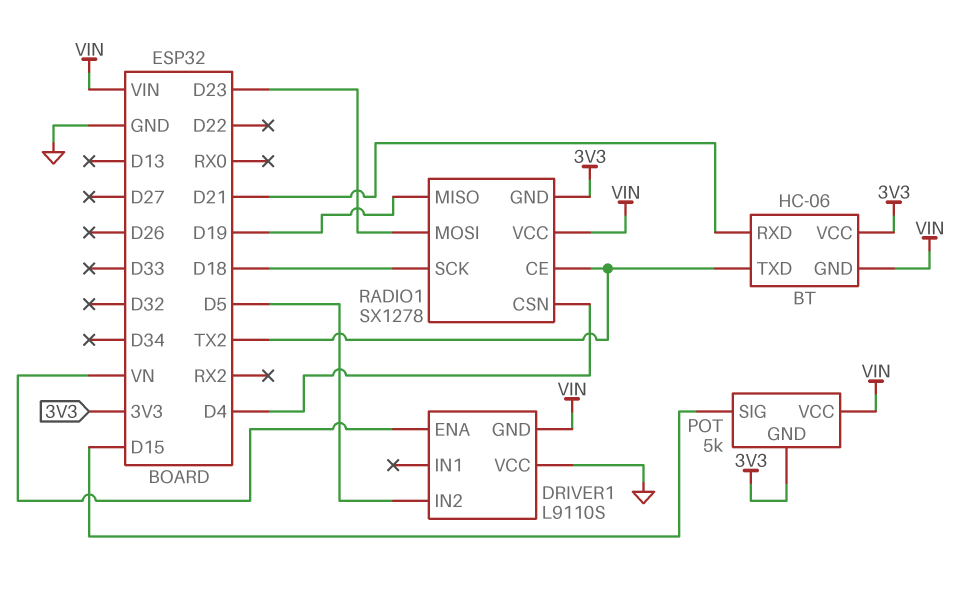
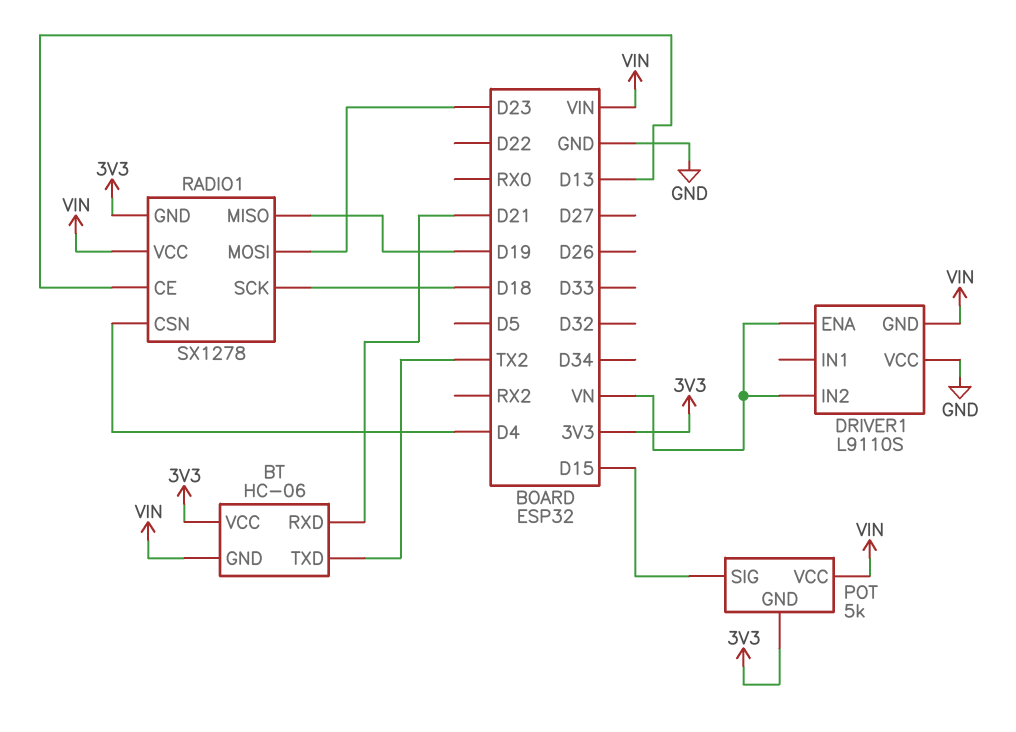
DRIVER1 pin IN2: D5 -> VN
RADIO1 pin CE: TX2 -> D13

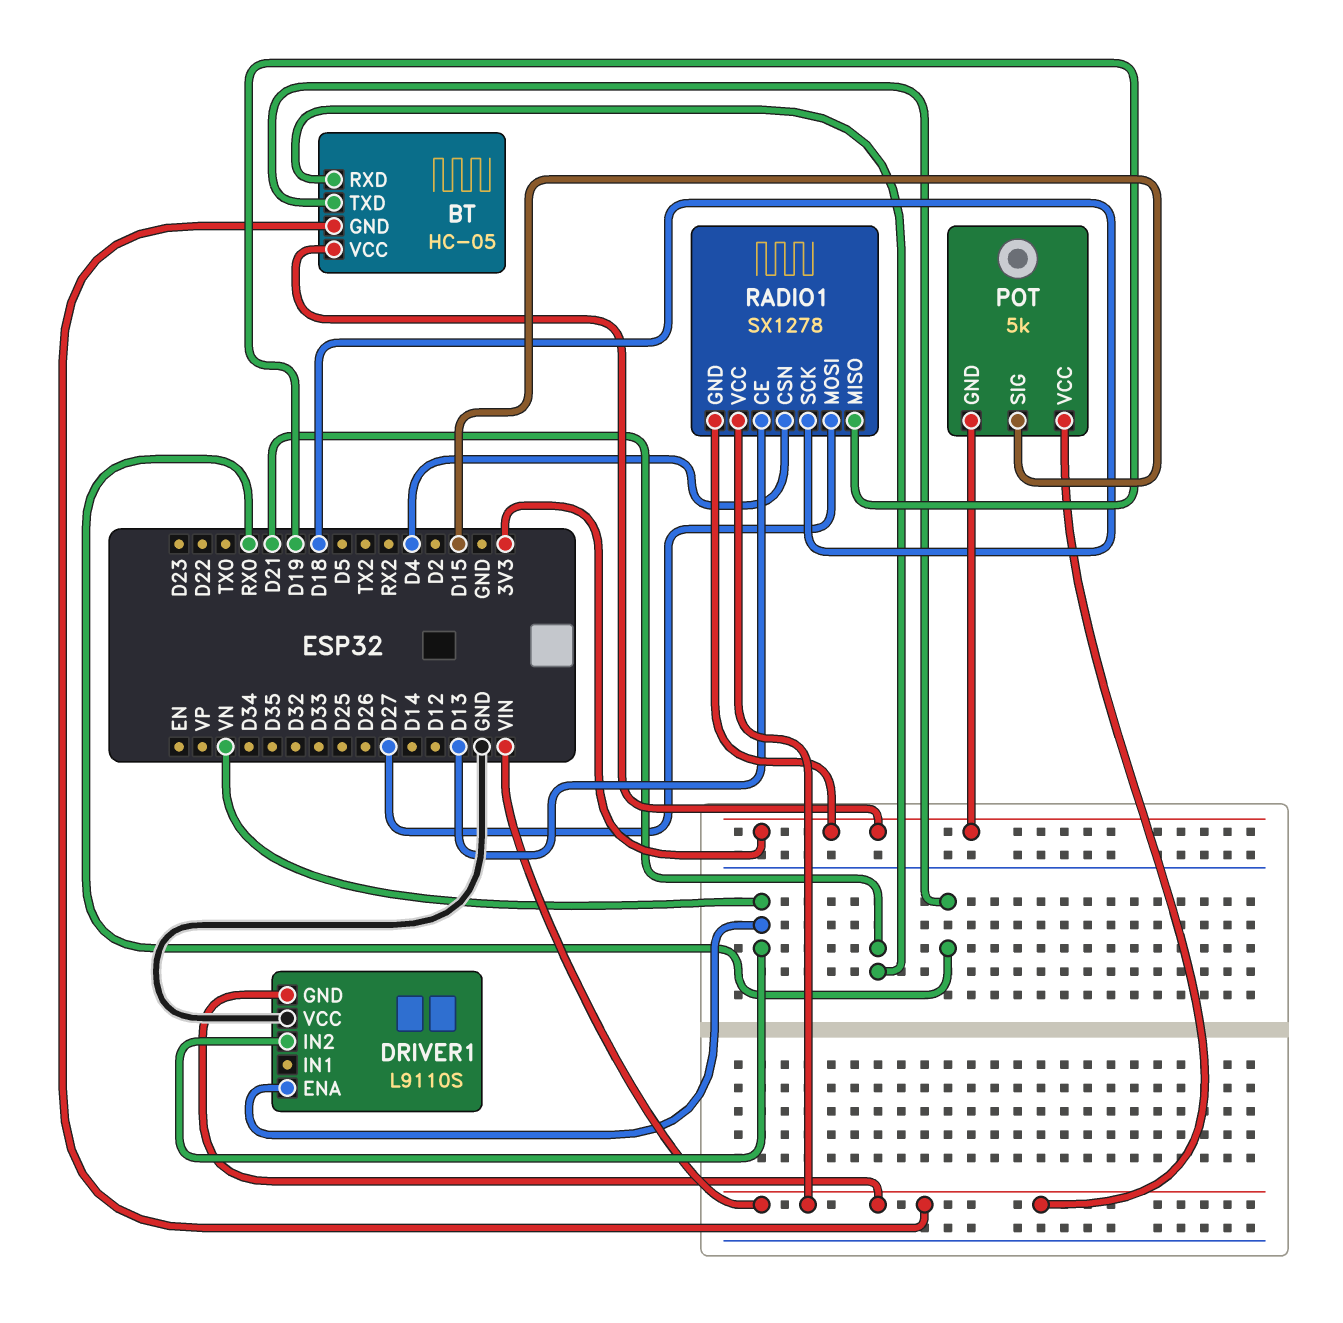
BT: HC-06 -> HC-05
BT pin TXD: TX2 -> RX0
RADIO1 pin MOSI: D23 -> D27

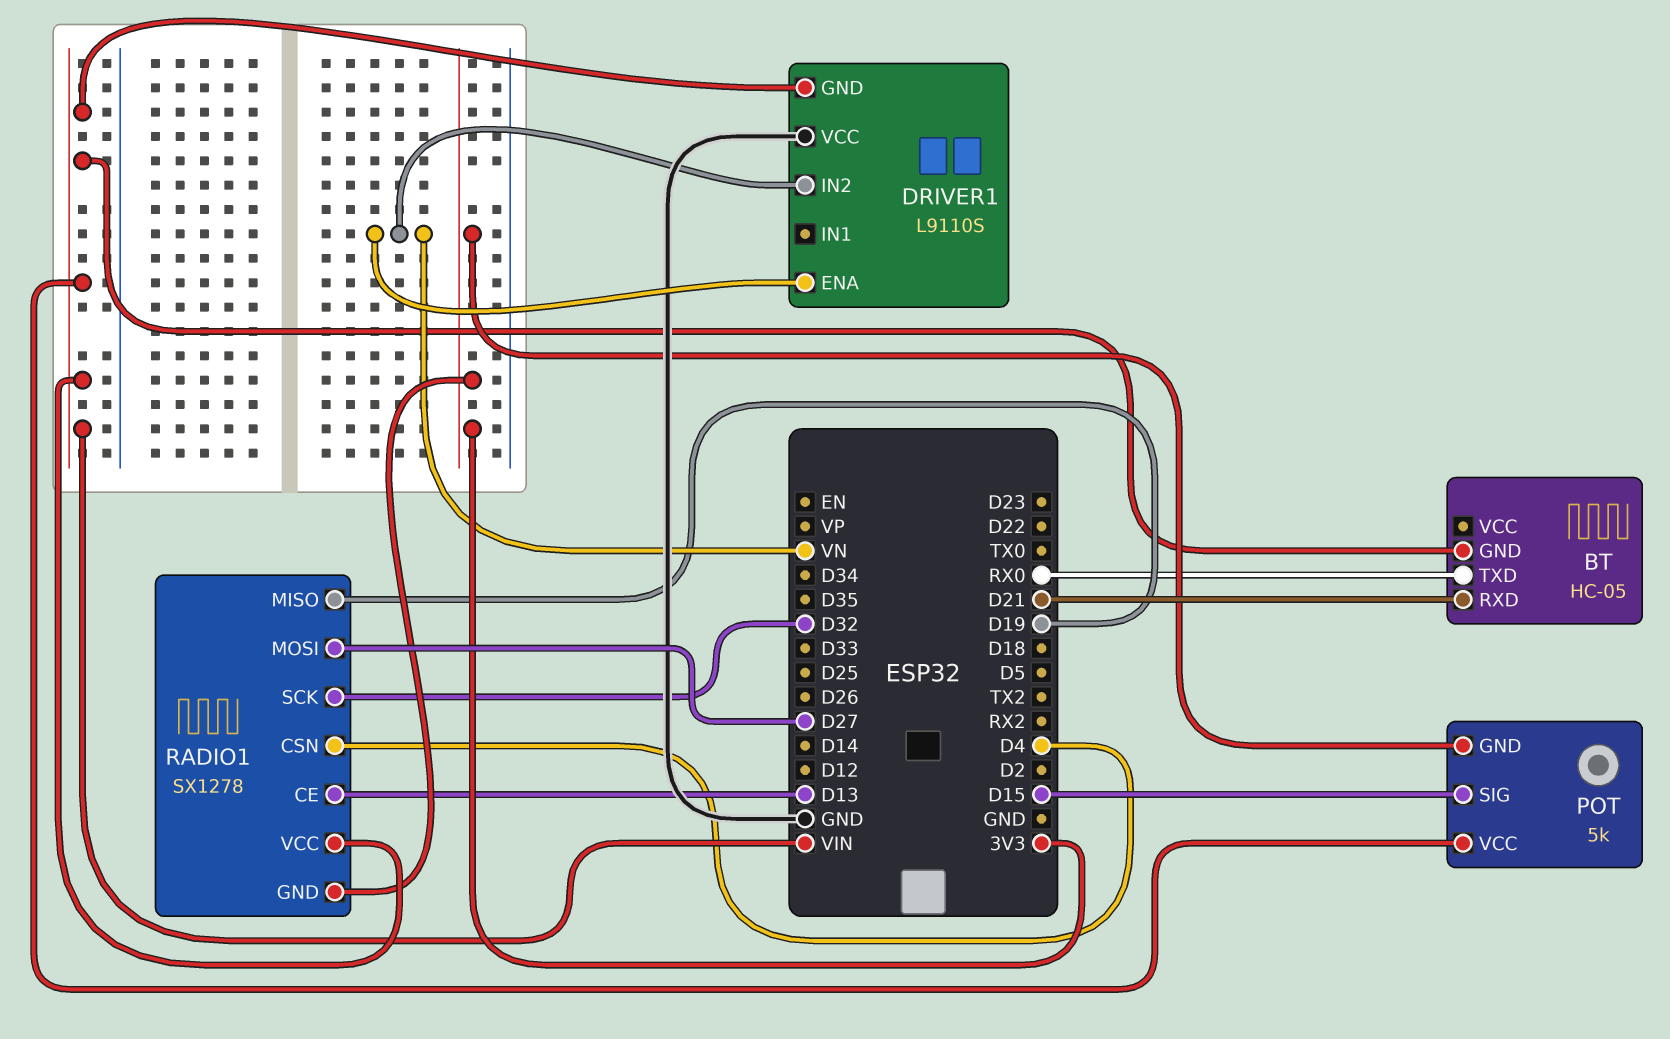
BT pin VCC: 3V3 -> none
RADIO1 pin SCK: D18 -> D32

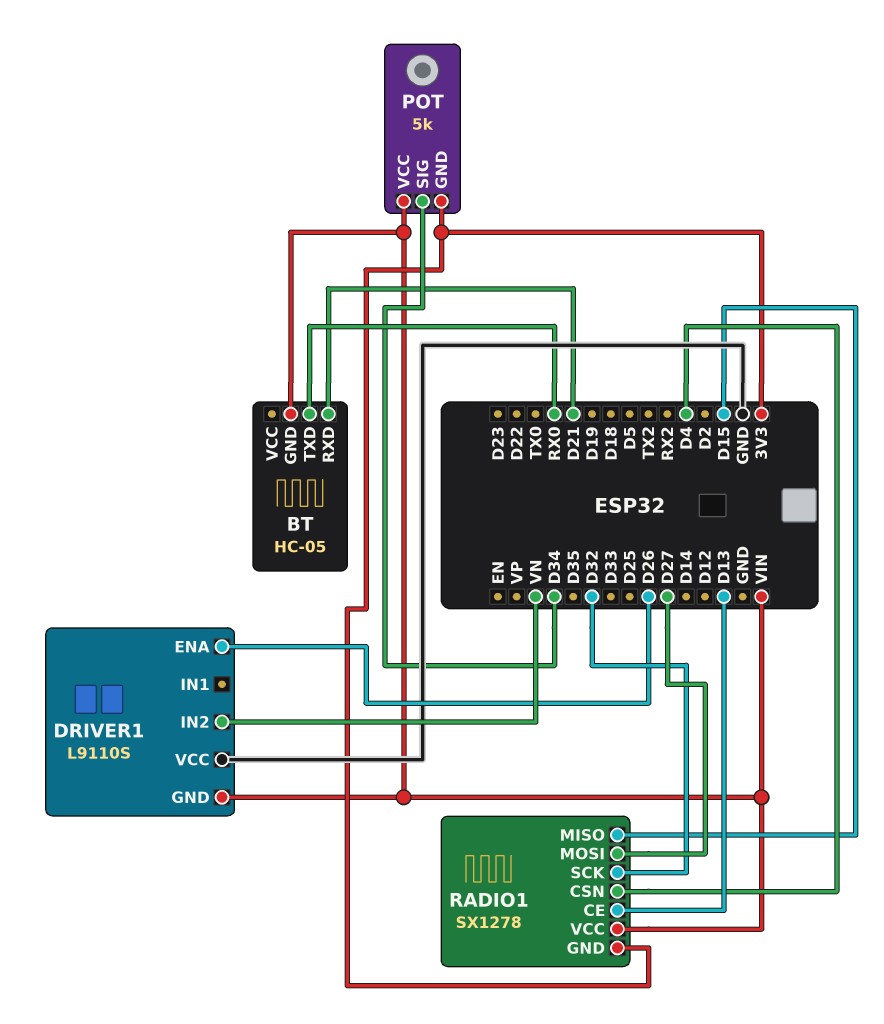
DRIVER1 pin ENA: VN -> D26
POT pin SIG: D15 -> D34
RADIO1 pin MISO: D19 -> D15

